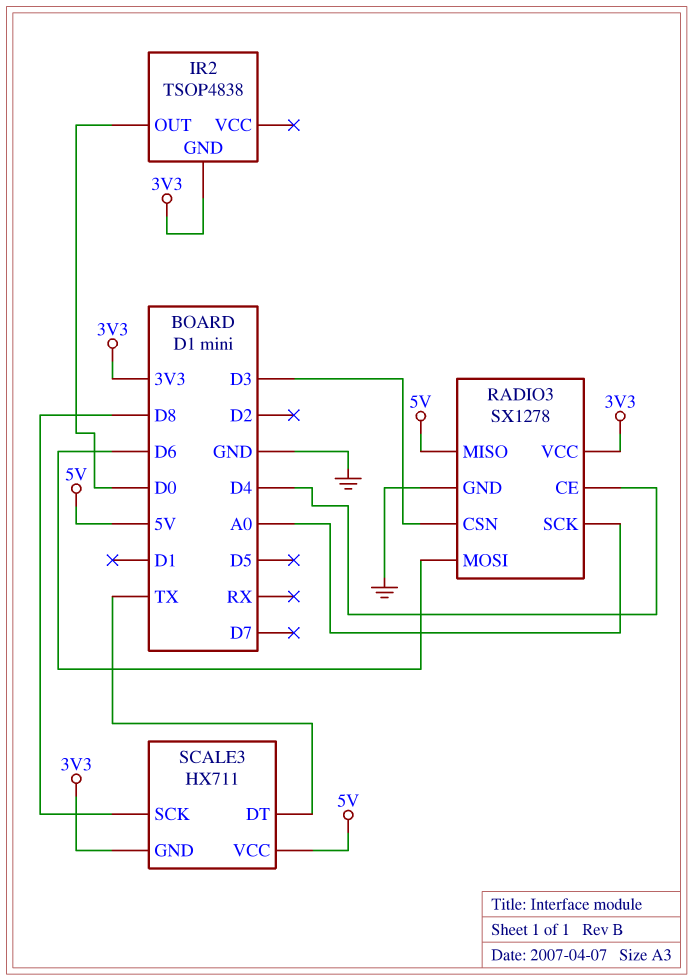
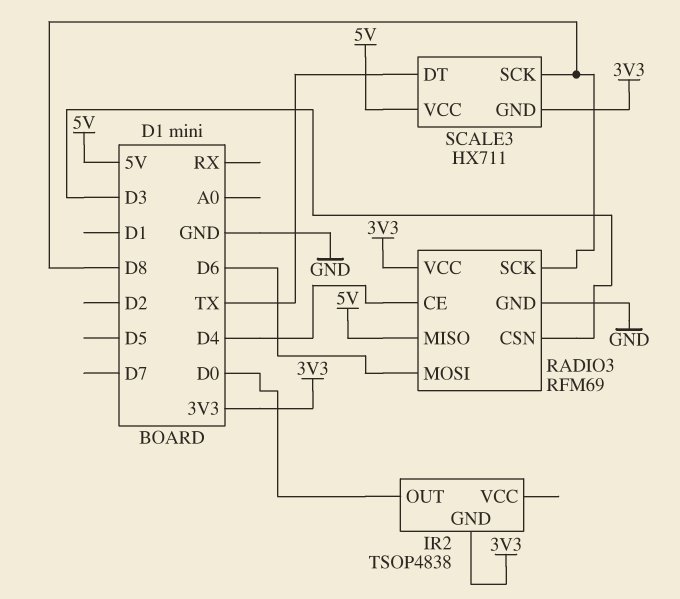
RADIO3: SX1278 -> RFM69
RADIO3 pin SCK: A0 -> D8

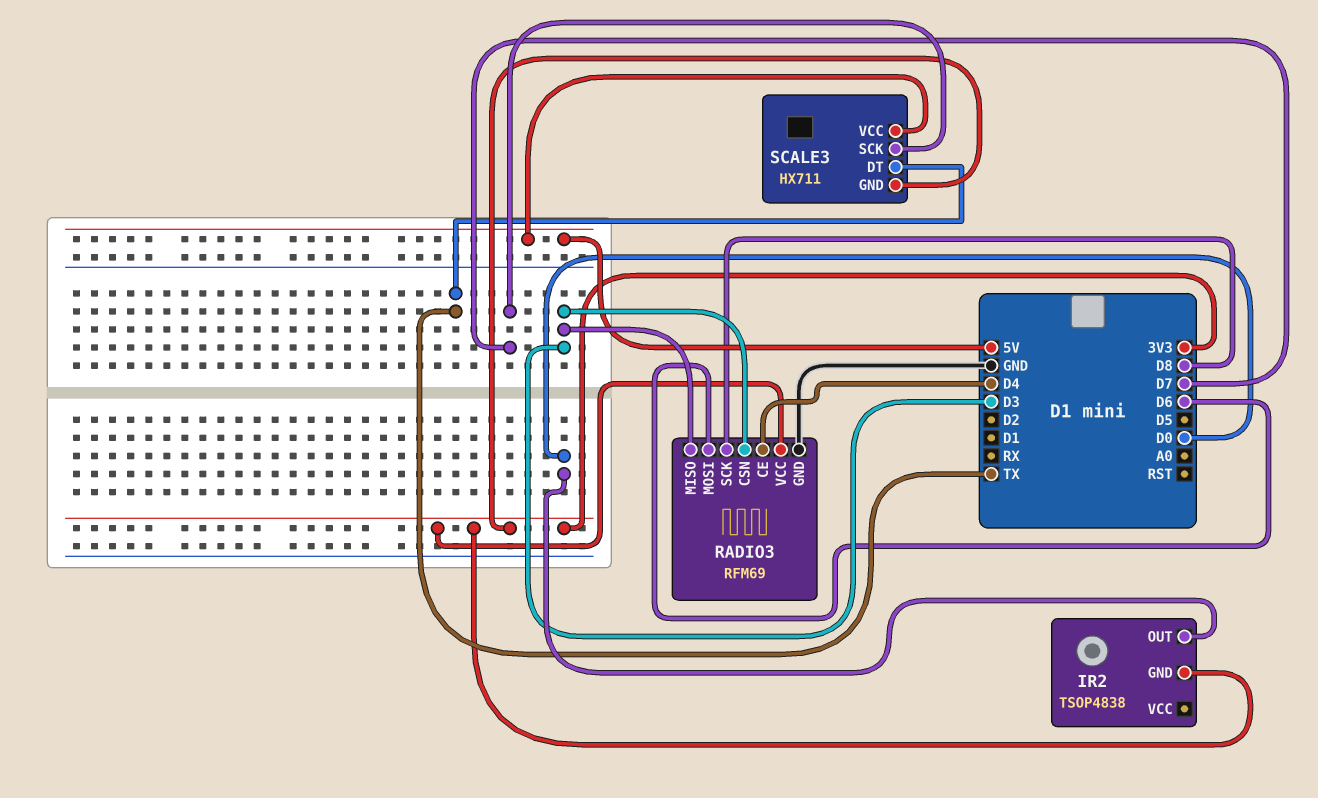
RADIO3 pin MISO: 5V -> D3
SCALE3 pin SCK: D8 -> D7

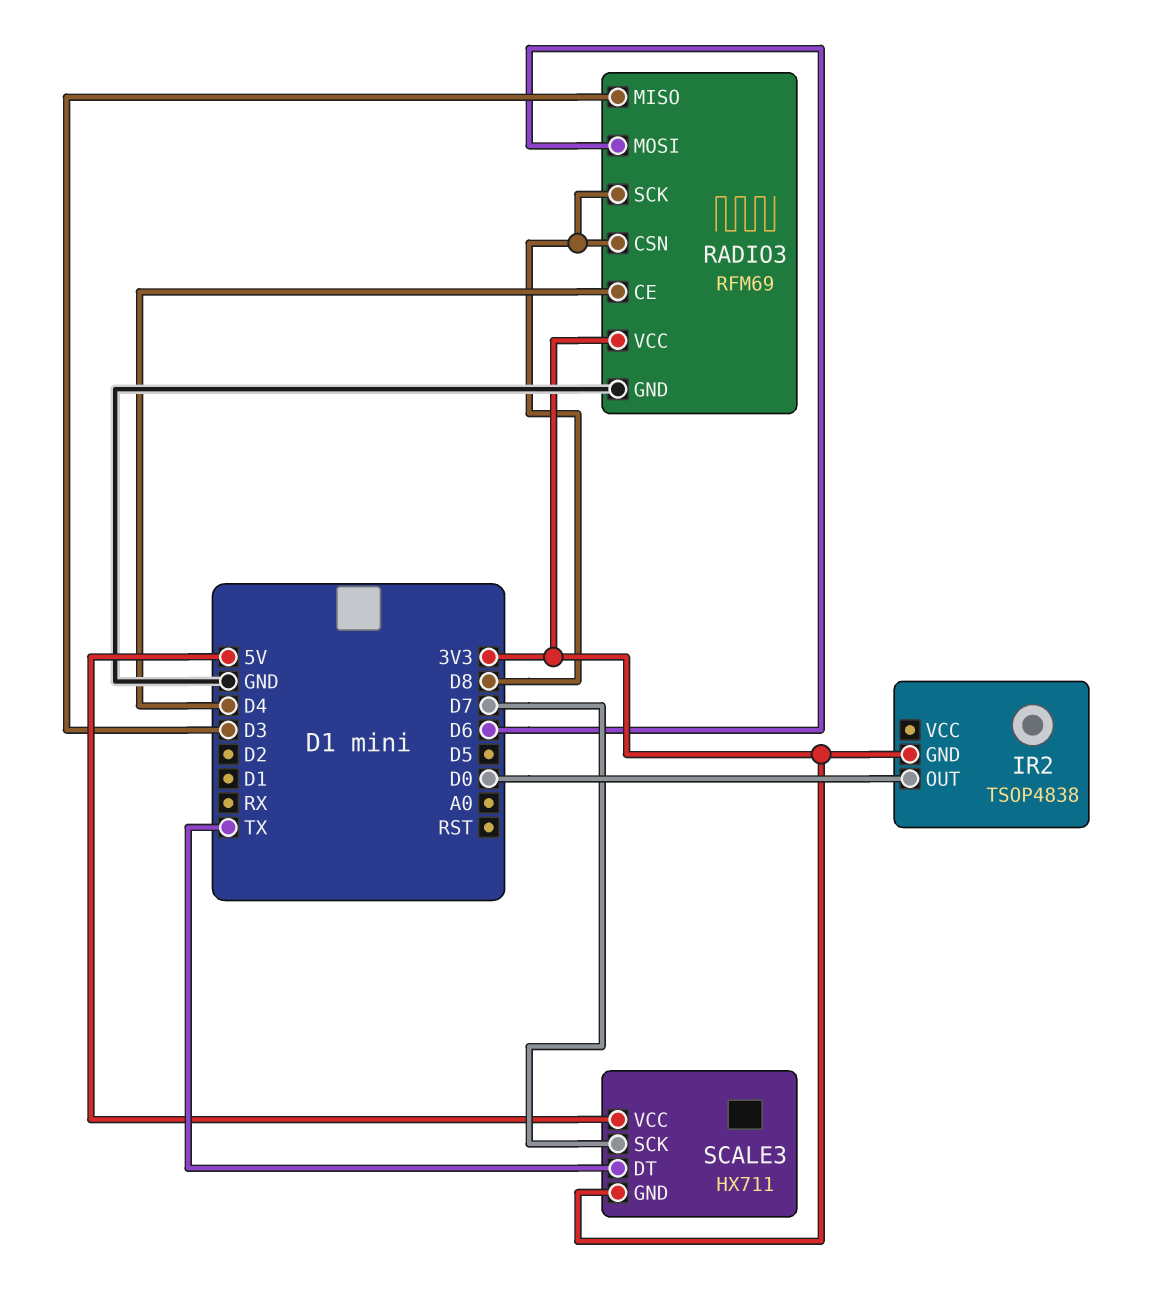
RADIO3 pin CSN: D3 -> D8

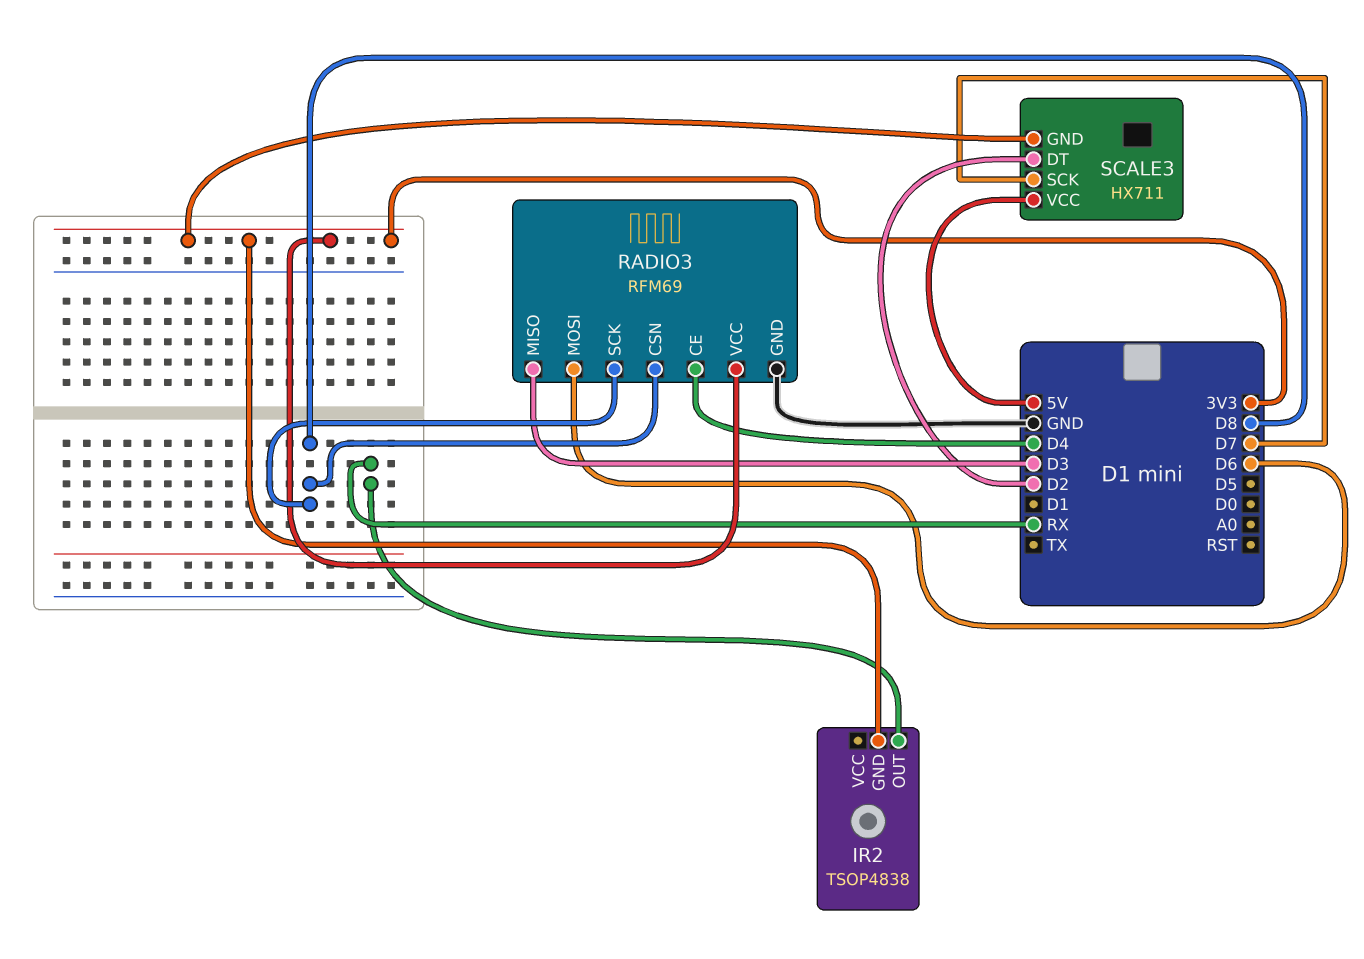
IR2 pin OUT: D0 -> RX
SCALE3 pin DT: TX -> D2

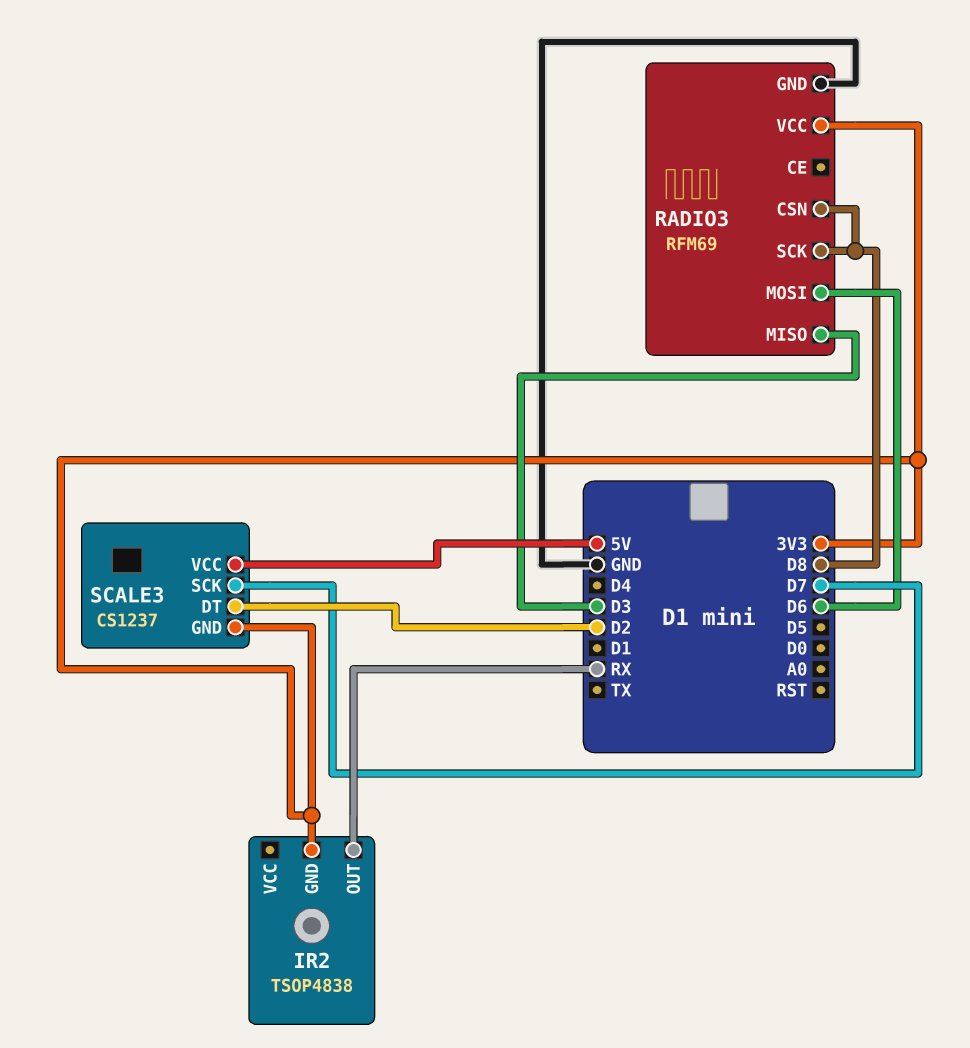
RADIO3 pin CE: D4 -> none
SCALE3: HX711 -> CS1237

